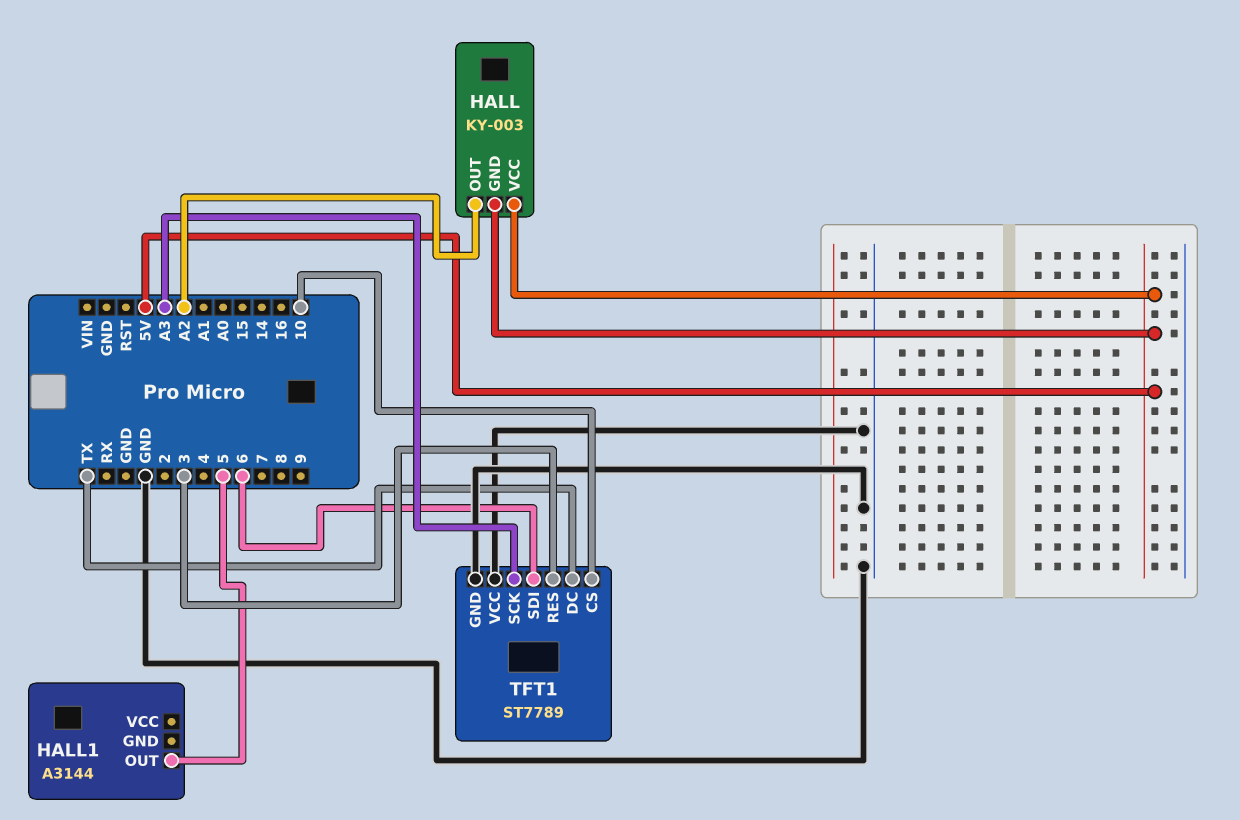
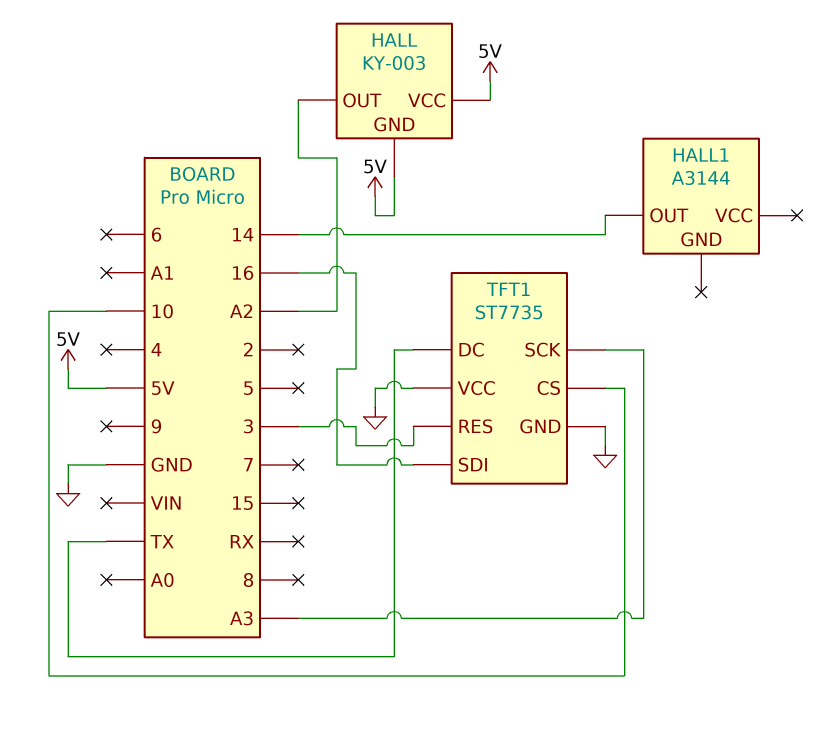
HALL1 pin OUT: 5 -> 14
TFT1: ST7789 -> ST7735
TFT1 pin SDI: 6 -> 16

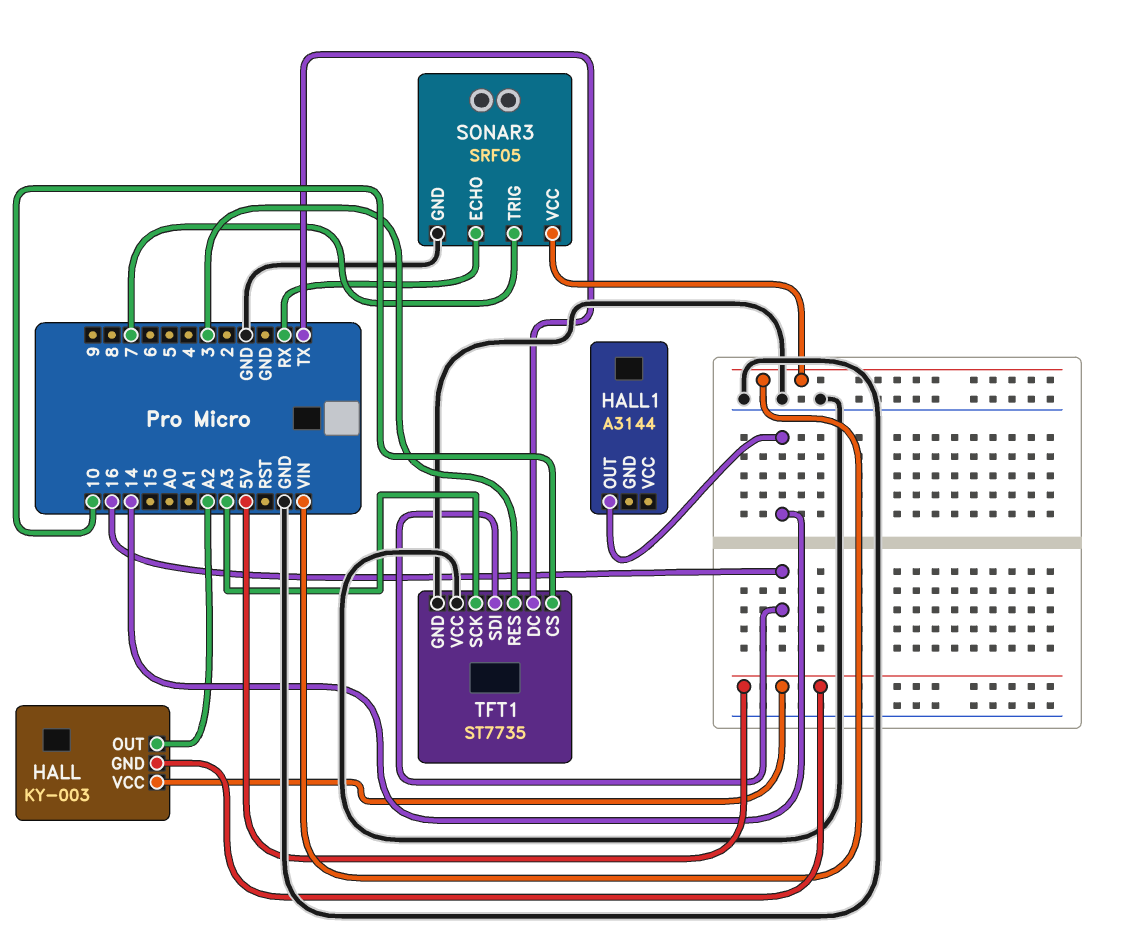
SONAR3: none -> SRF05
SONAR3 pin ECHO: none -> RX
SONAR3 pin GND: none -> GND
SONAR3 pin TRIG: none -> 7
SONAR3 pin VCC: none -> VIN

